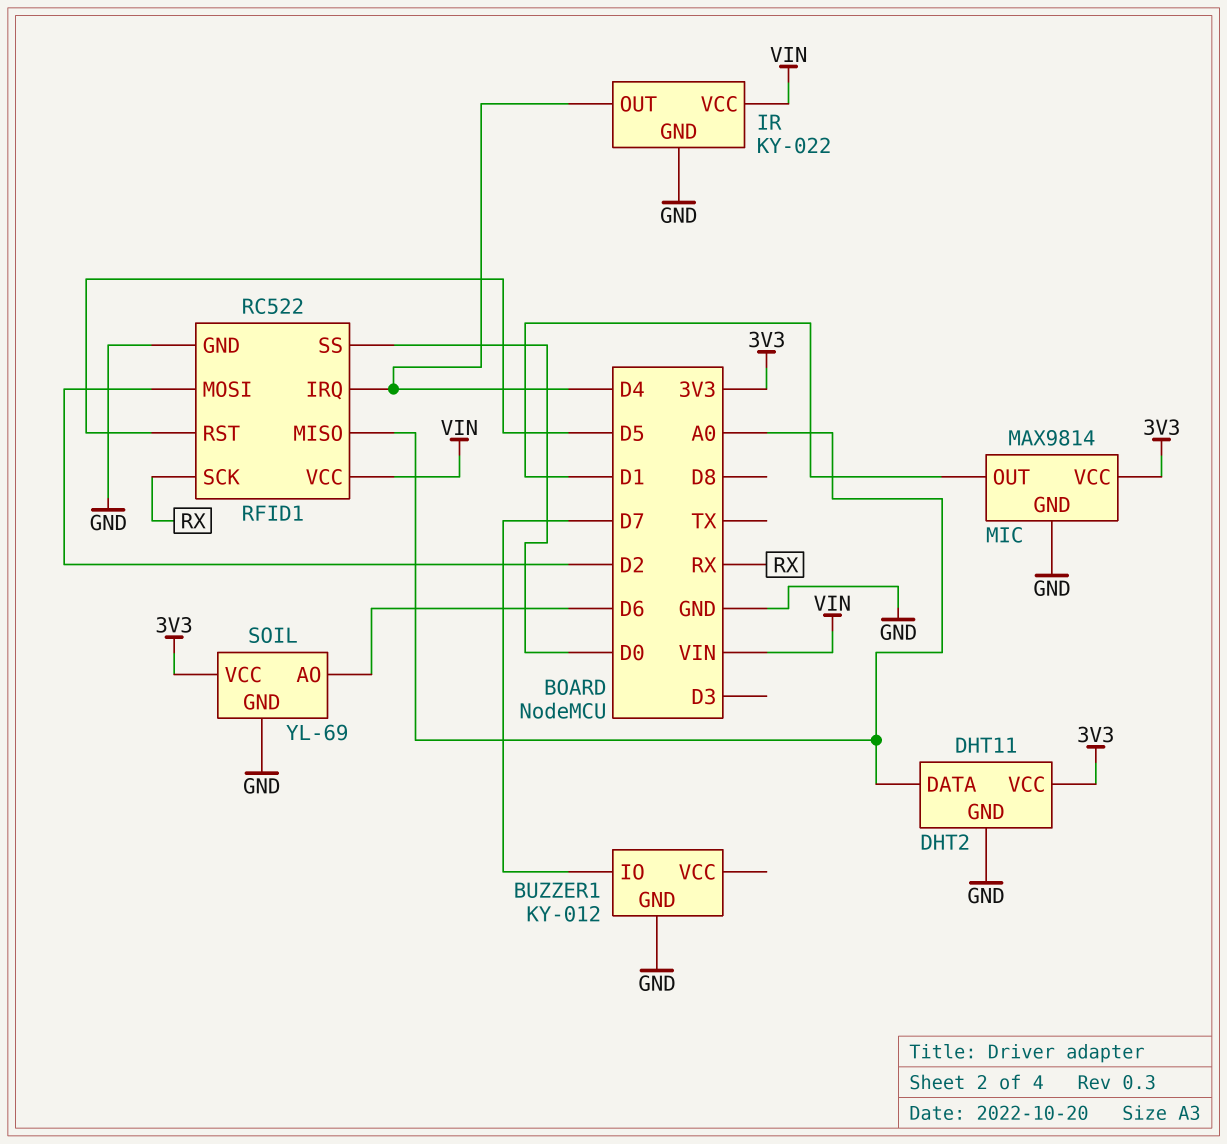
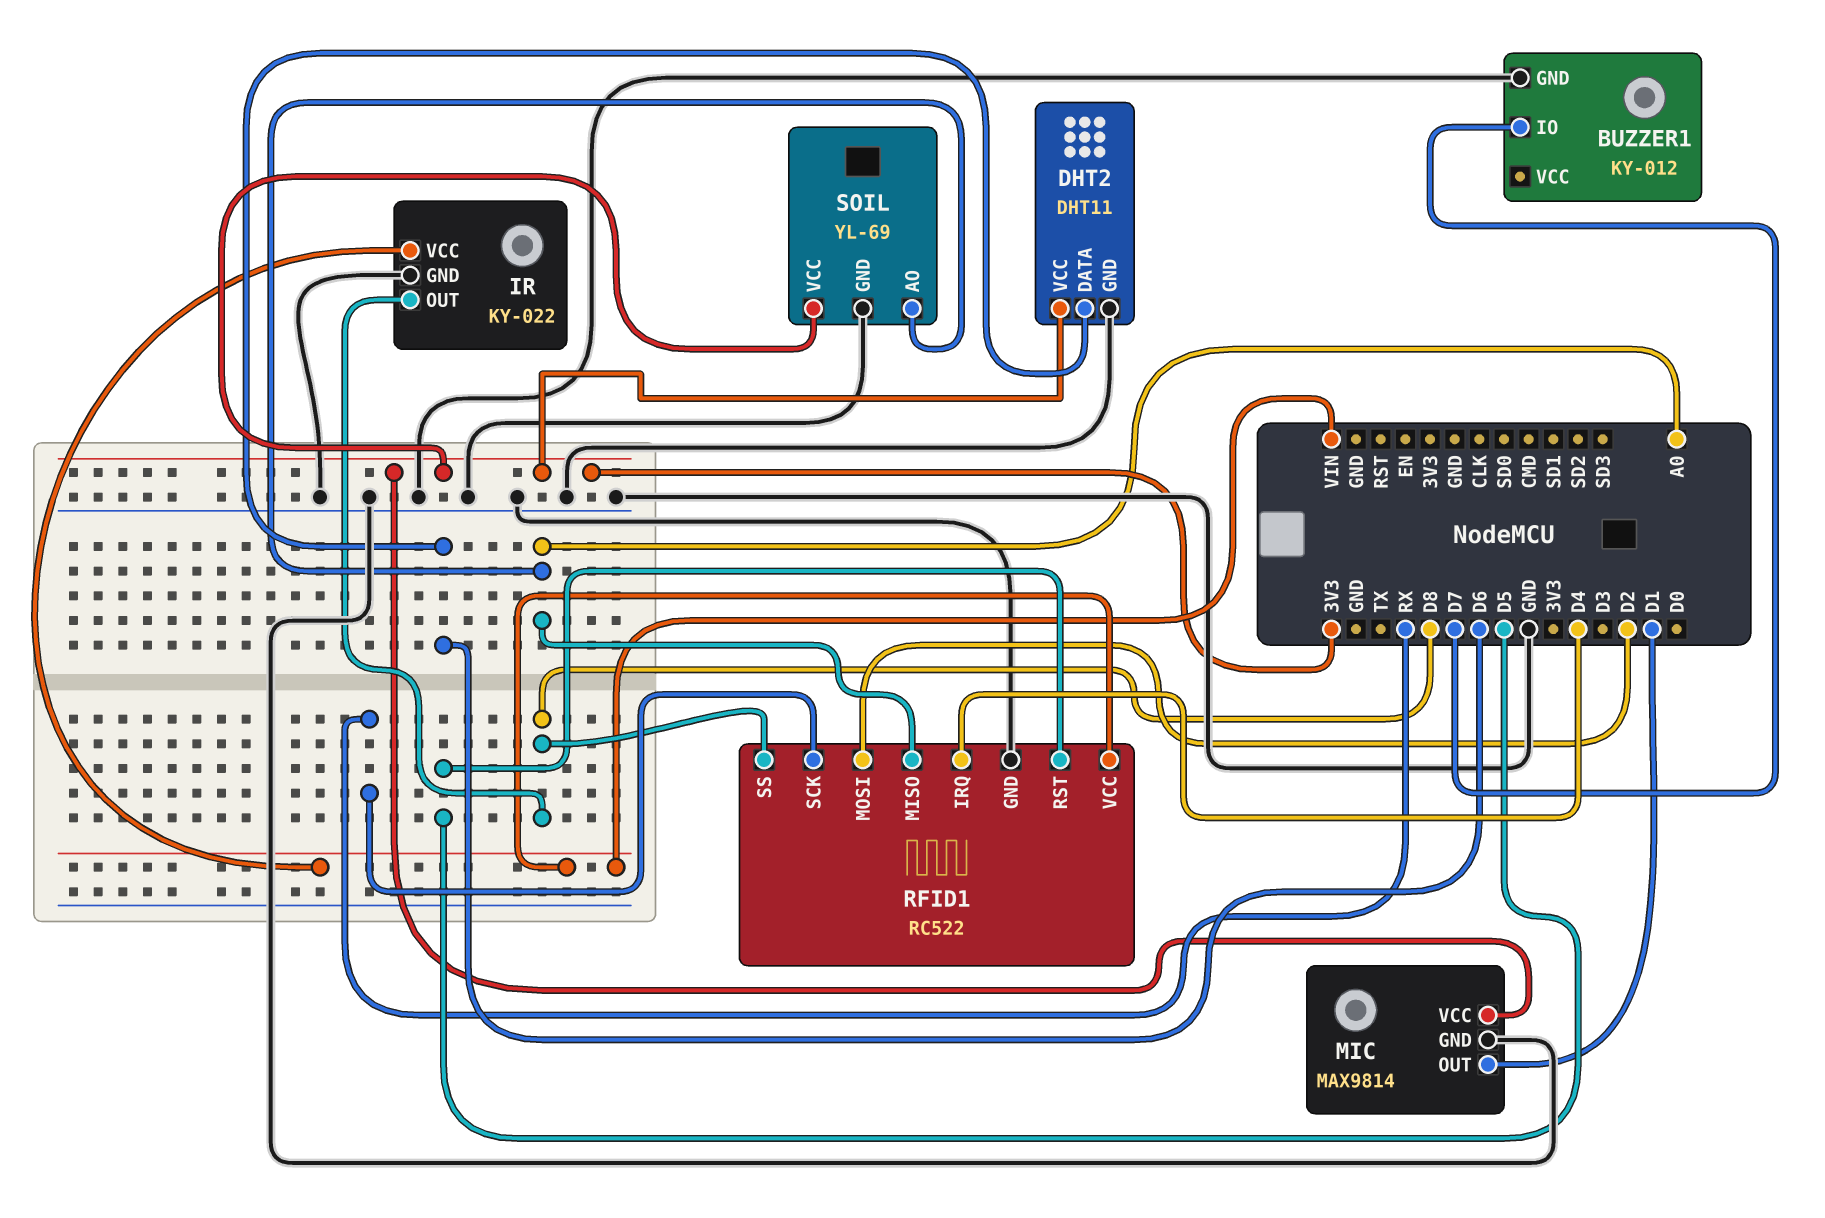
DHT2 pin DATA: A0 -> D6
IR pin OUT: D4 -> D8
RFID1 pin SS: D0 -> D8
SOIL pin AO: D6 -> A0

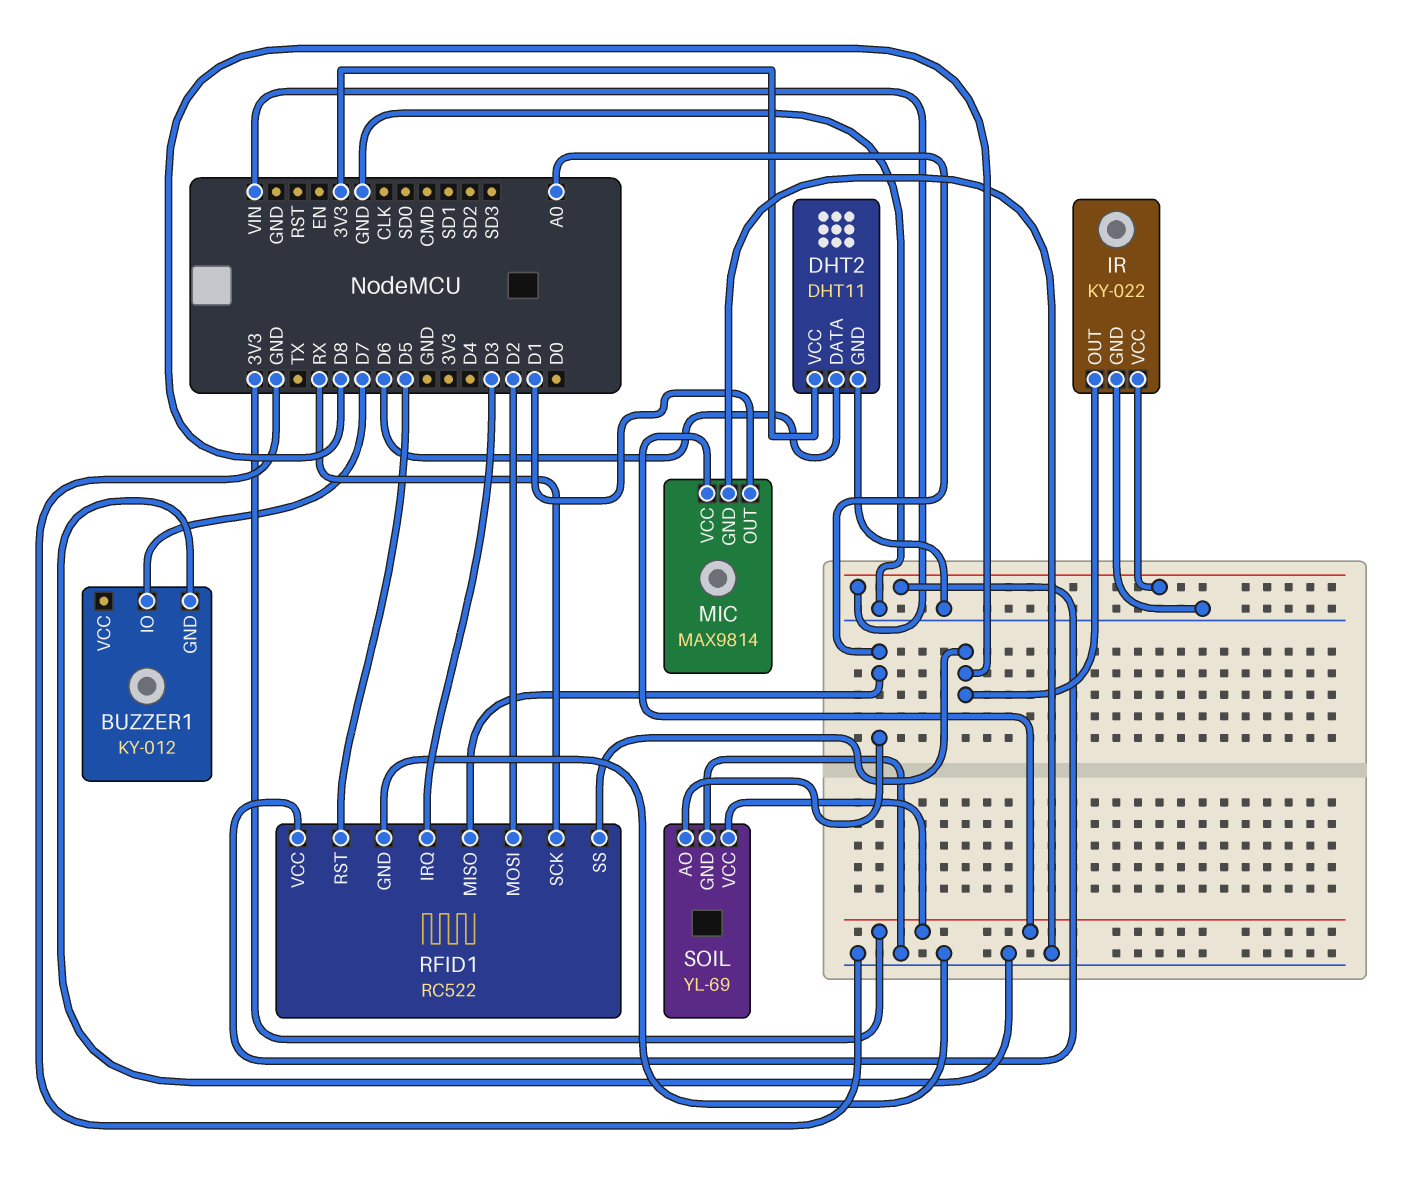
RFID1 pin IRQ: D4 -> D3

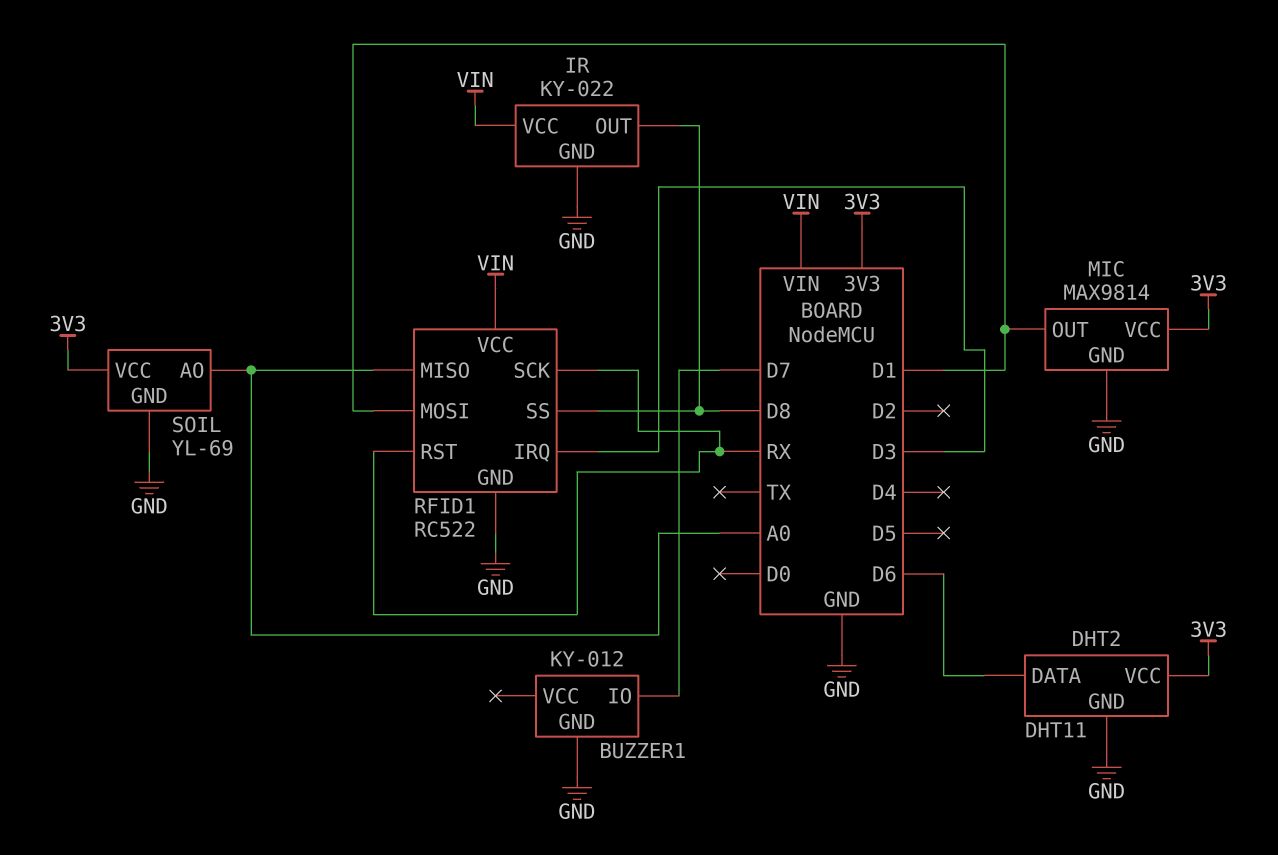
RFID1 pin MOSI: D2 -> D1
RFID1 pin RST: D5 -> RX

